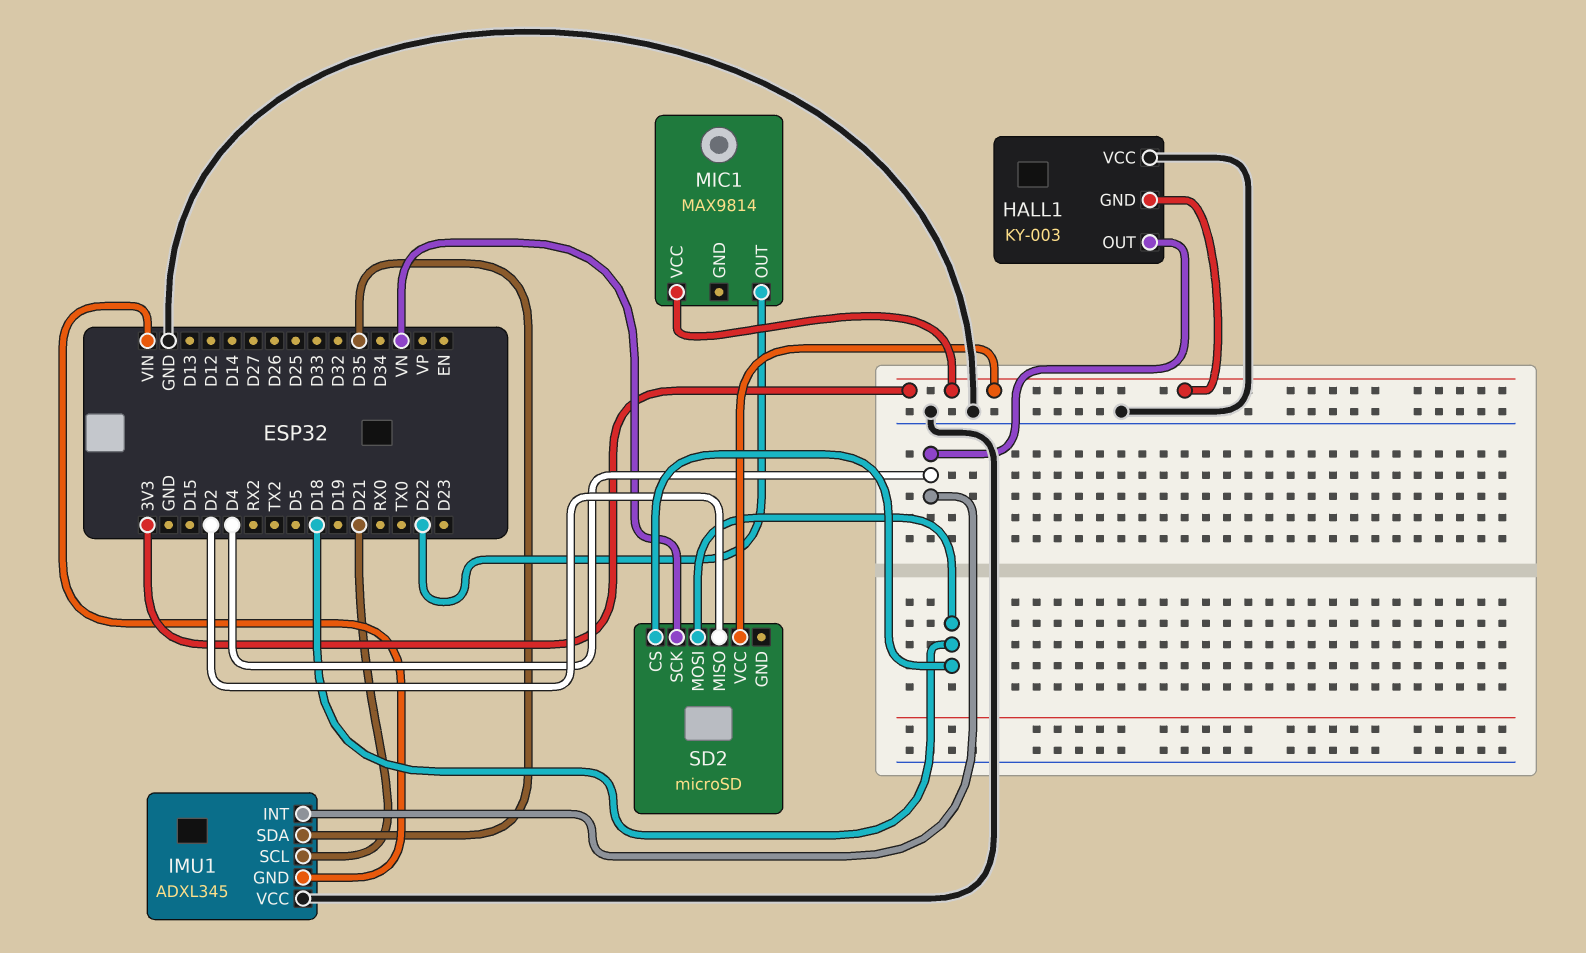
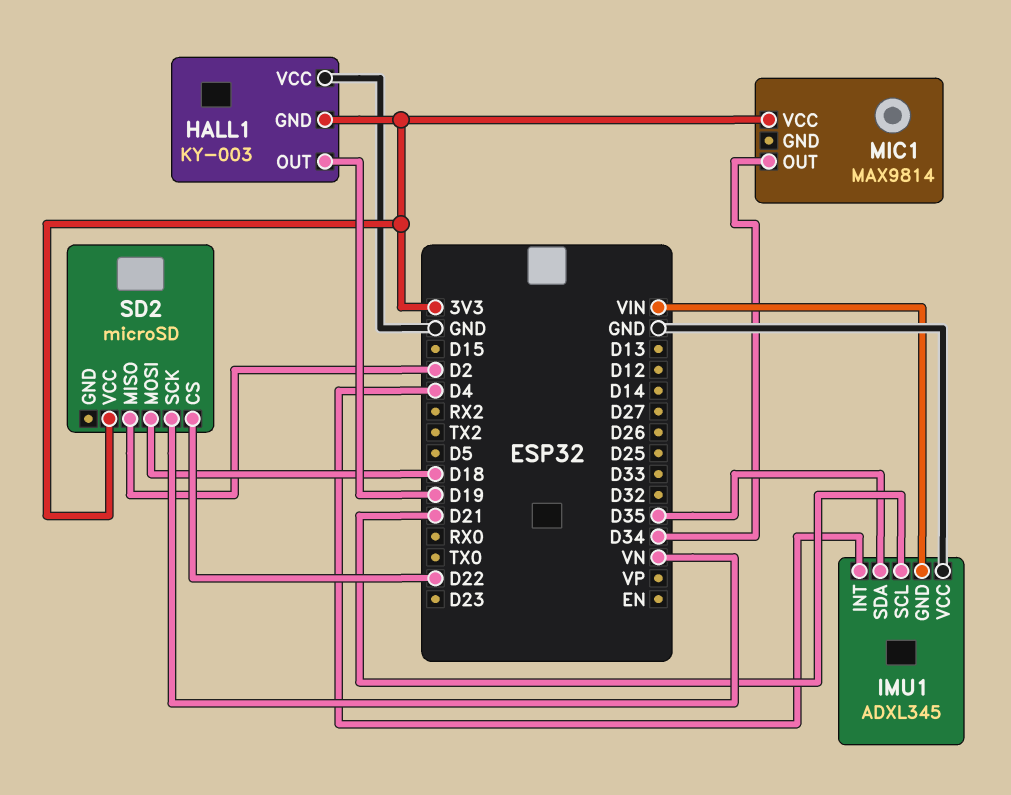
HALL1 pin OUT: D4 -> D19
MIC1 pin OUT: D22 -> D34
SD2 pin CS: D18 -> D22

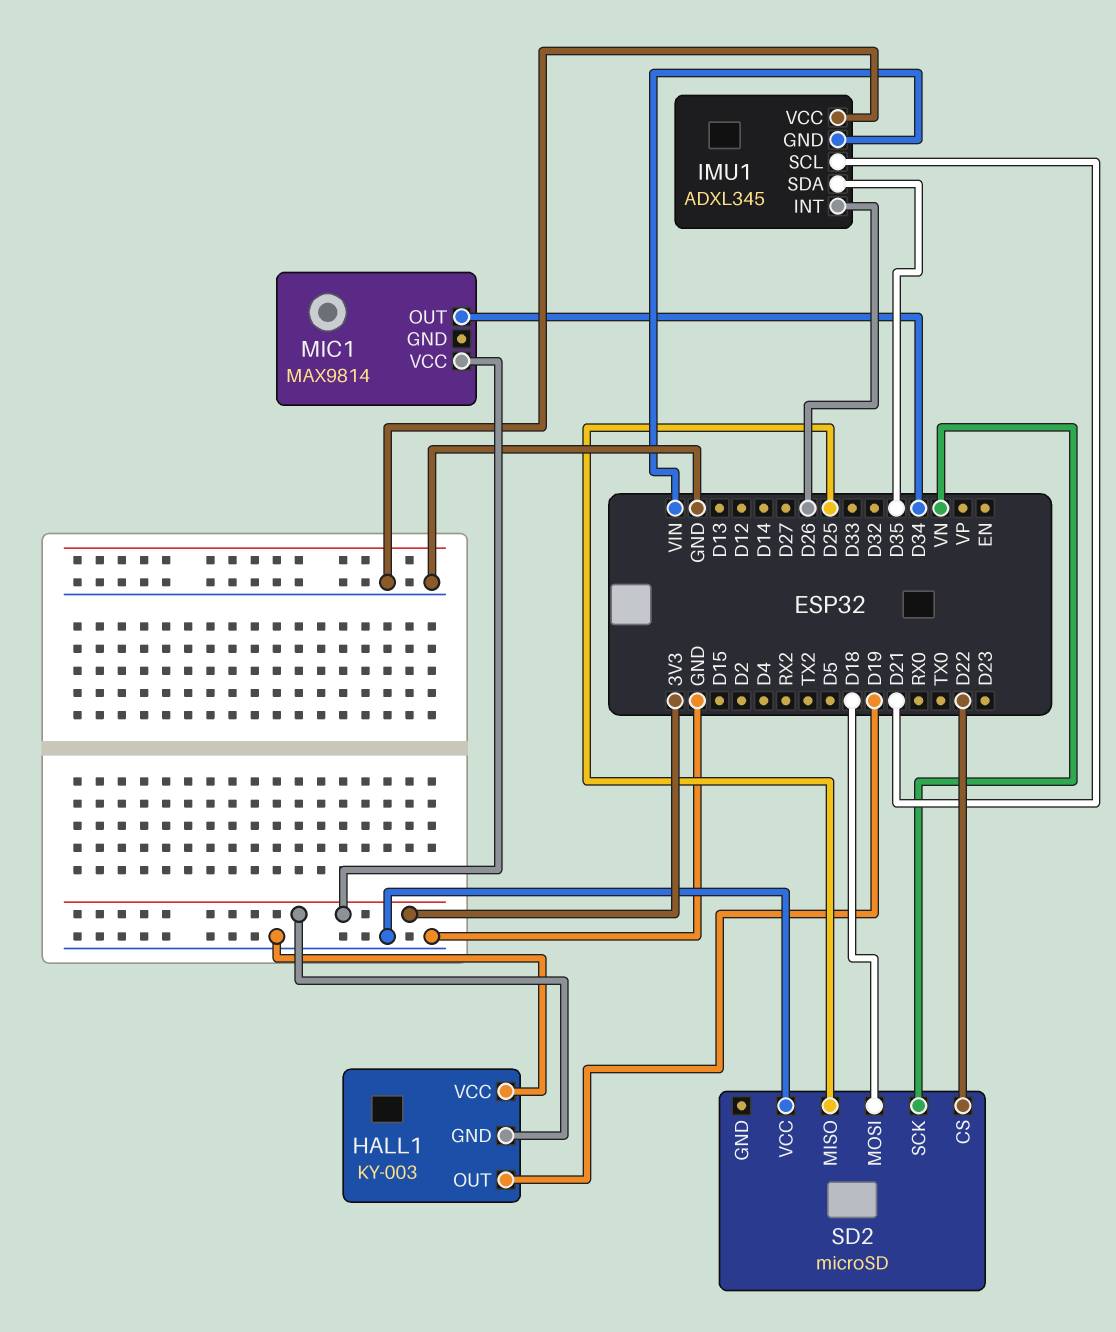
IMU1 pin INT: D4 -> D26
SD2 pin MISO: D2 -> D25
SD2 pin VCC: 3V3 -> GND

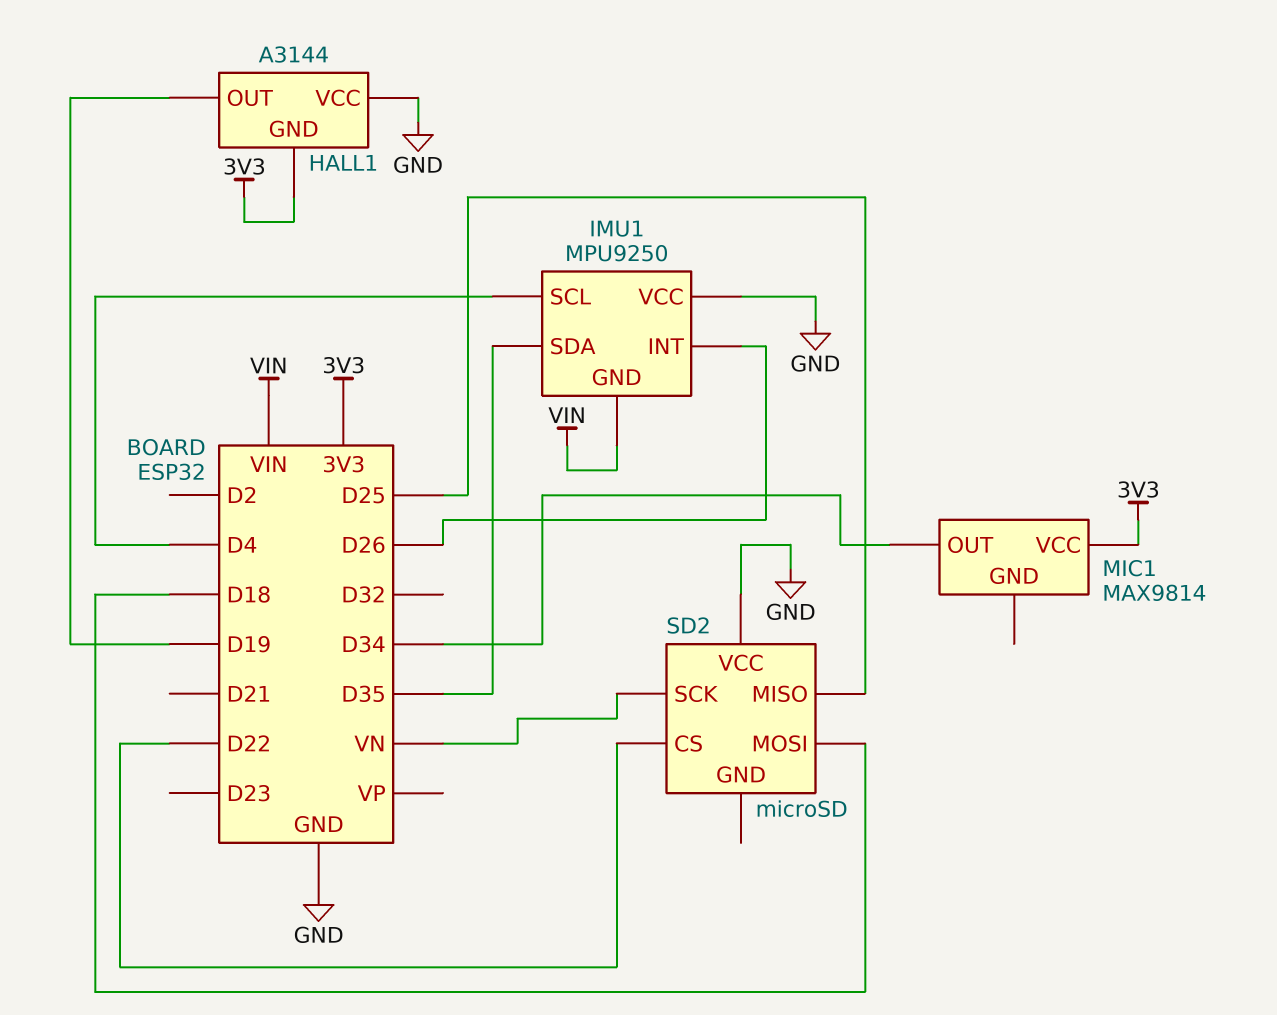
HALL1: KY-003 -> A3144
IMU1: ADXL345 -> MPU9250
IMU1 pin SCL: D21 -> D4

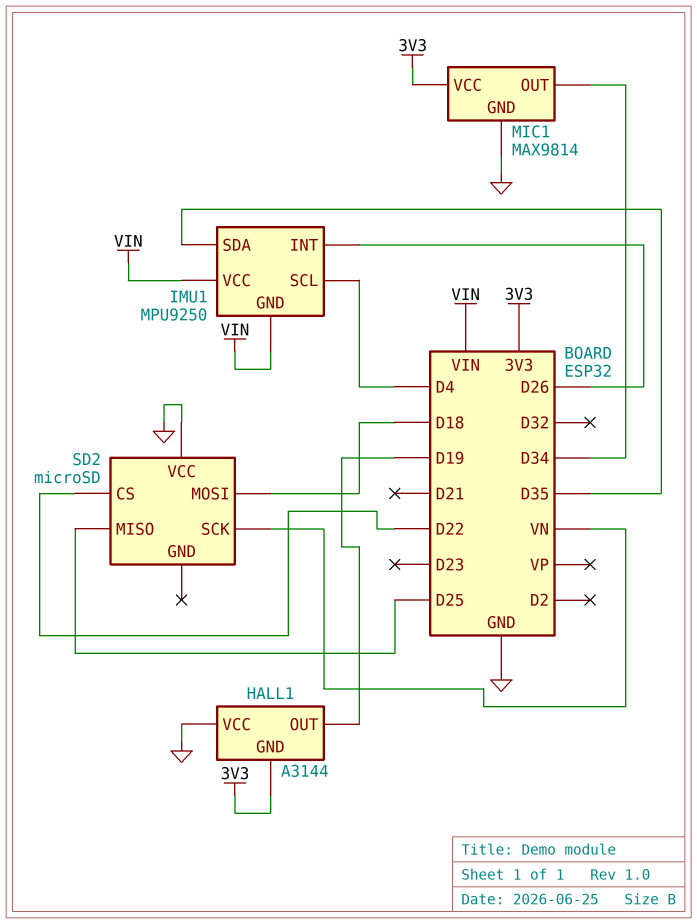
IMU1 pin VCC: GND -> VIN
MIC1 pin GND: none -> GND

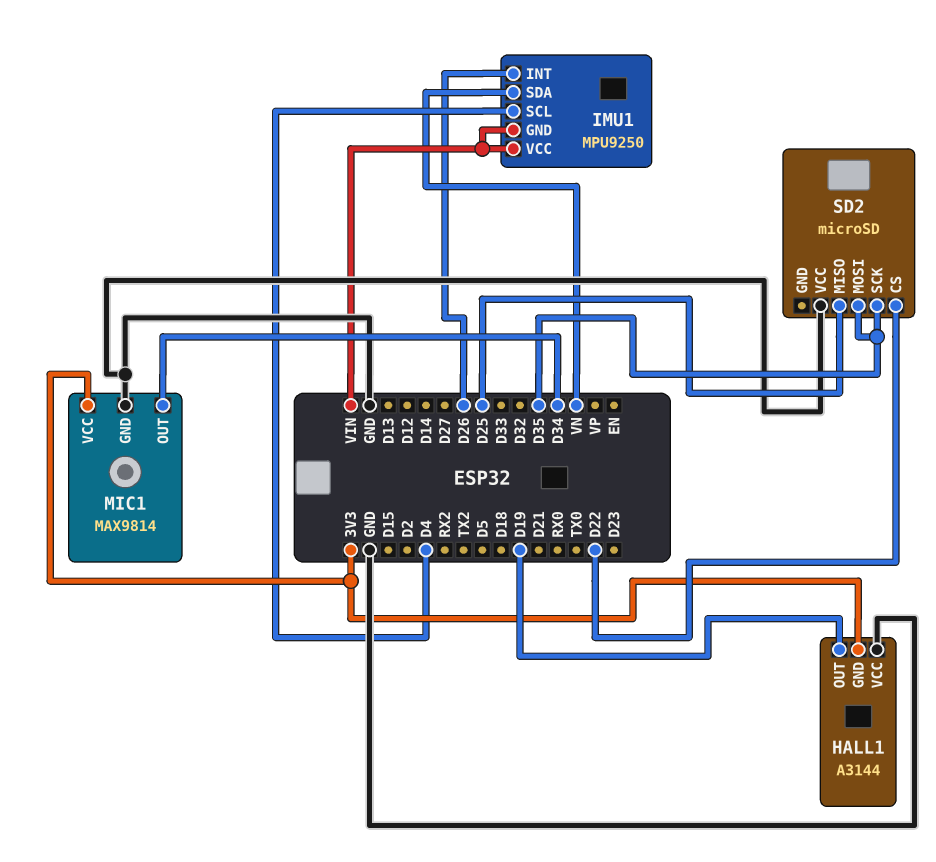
IMU1 pin SDA: D35 -> VN
SD2 pin MOSI: D18 -> D35
SD2 pin SCK: VN -> D35

